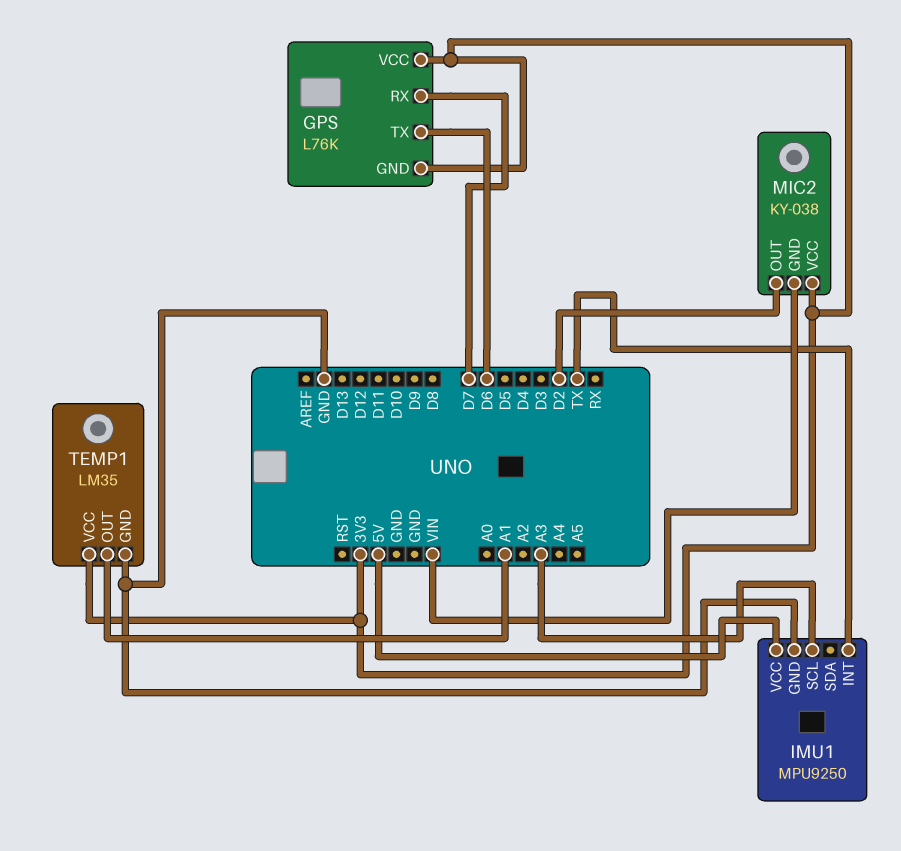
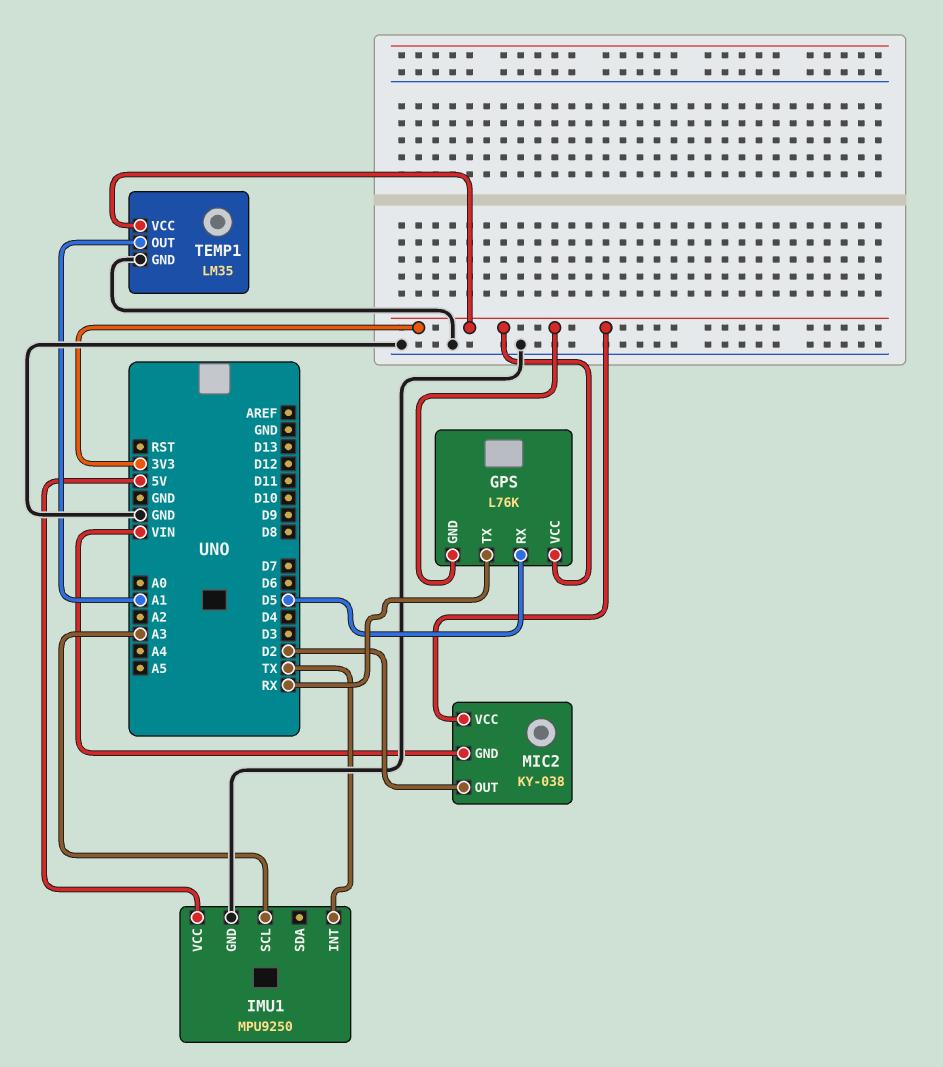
GPS pin RX: D7 -> D5
GPS pin TX: D6 -> RX

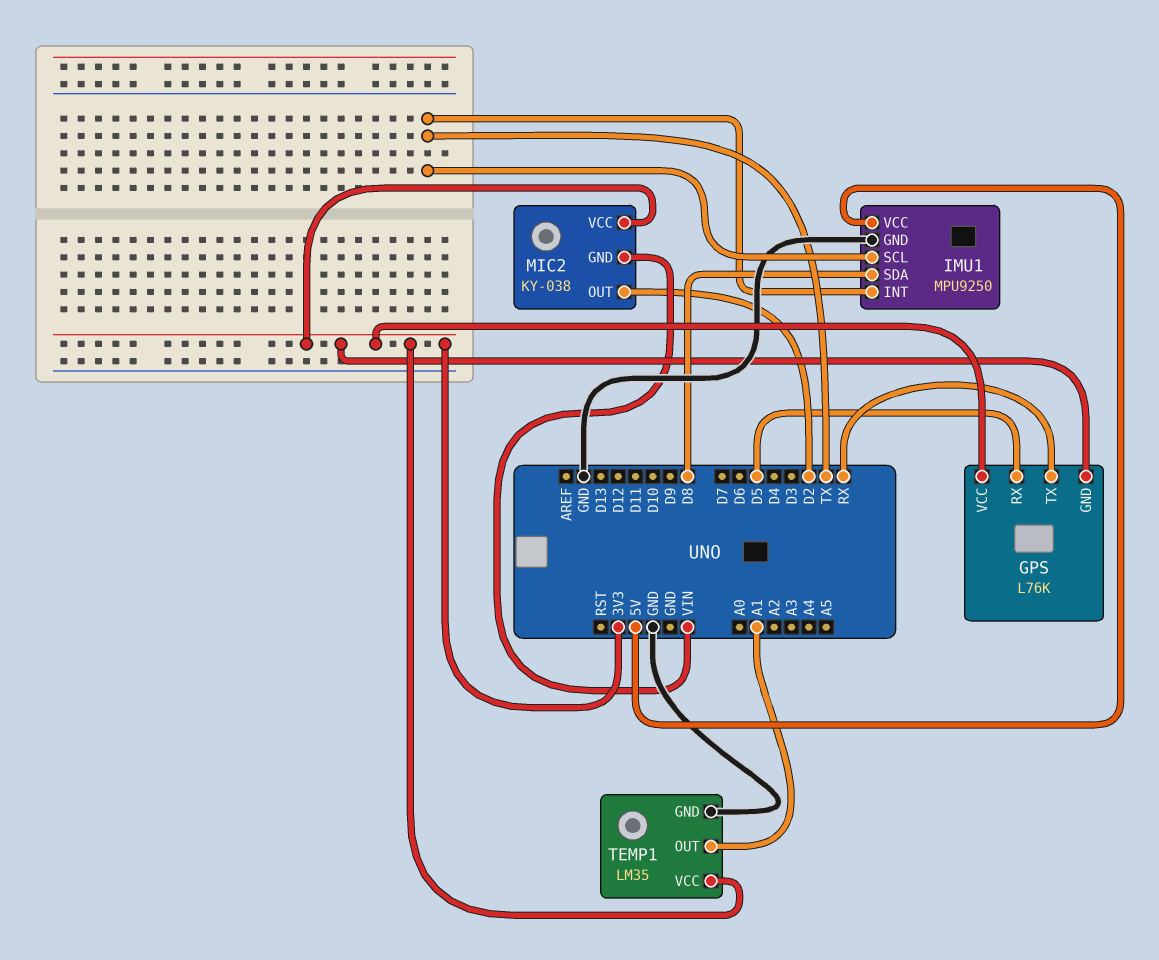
IMU1 pin SCL: A3 -> TX
IMU1 pin SDA: none -> D8

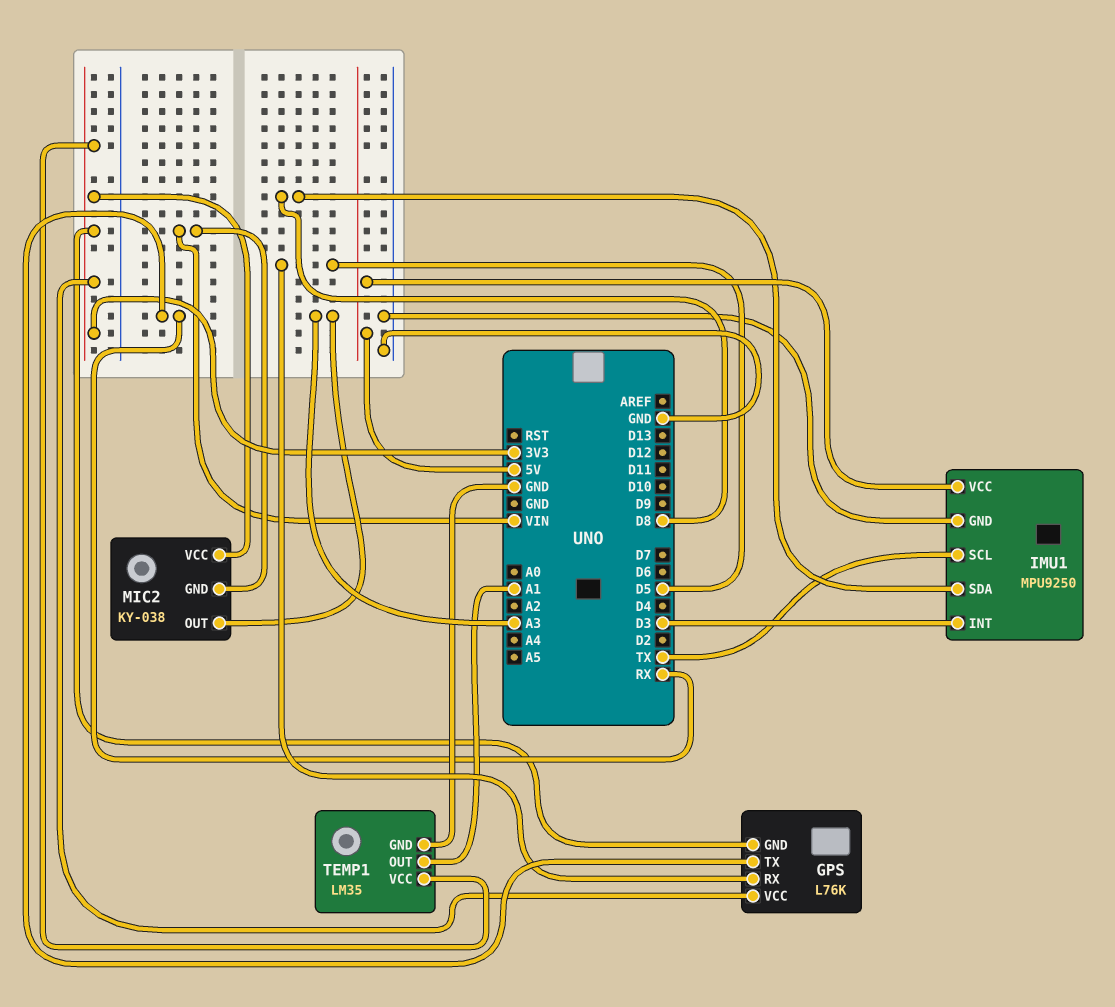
IMU1 pin INT: TX -> D3
MIC2 pin OUT: D2 -> A3

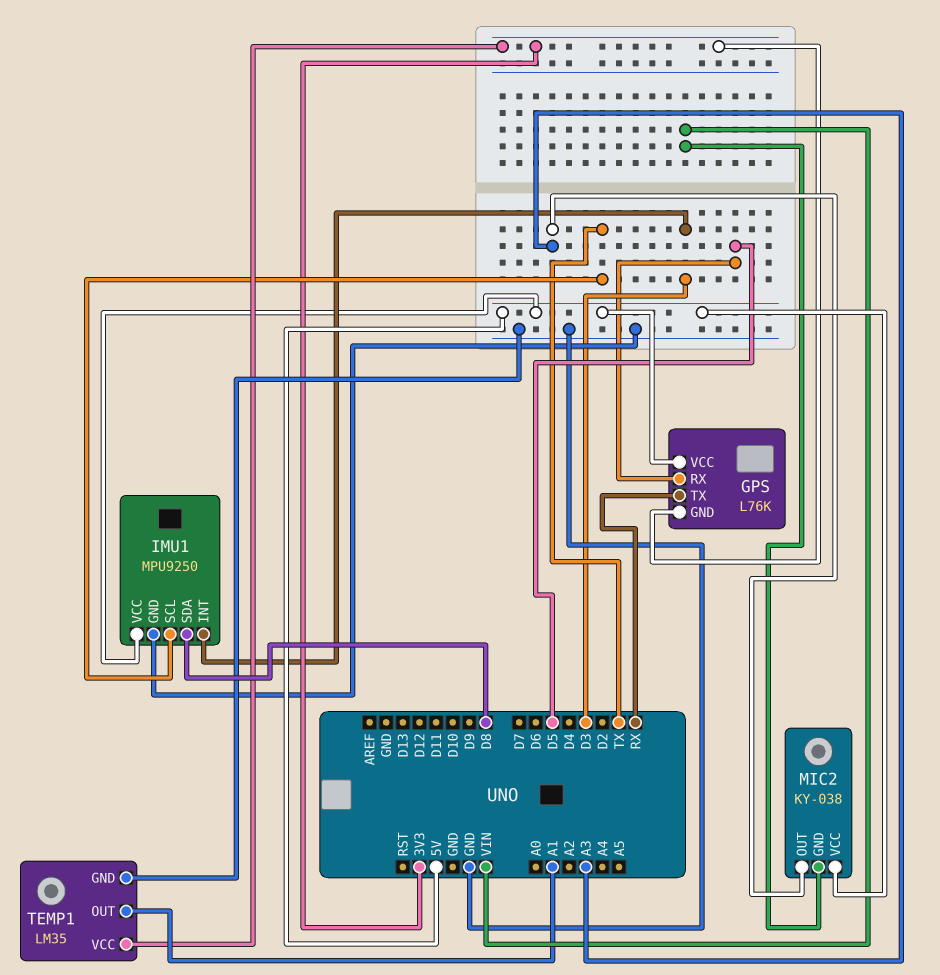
GPS pin VCC: 3V3 -> 5V
MIC2 pin VCC: 3V3 -> 5V

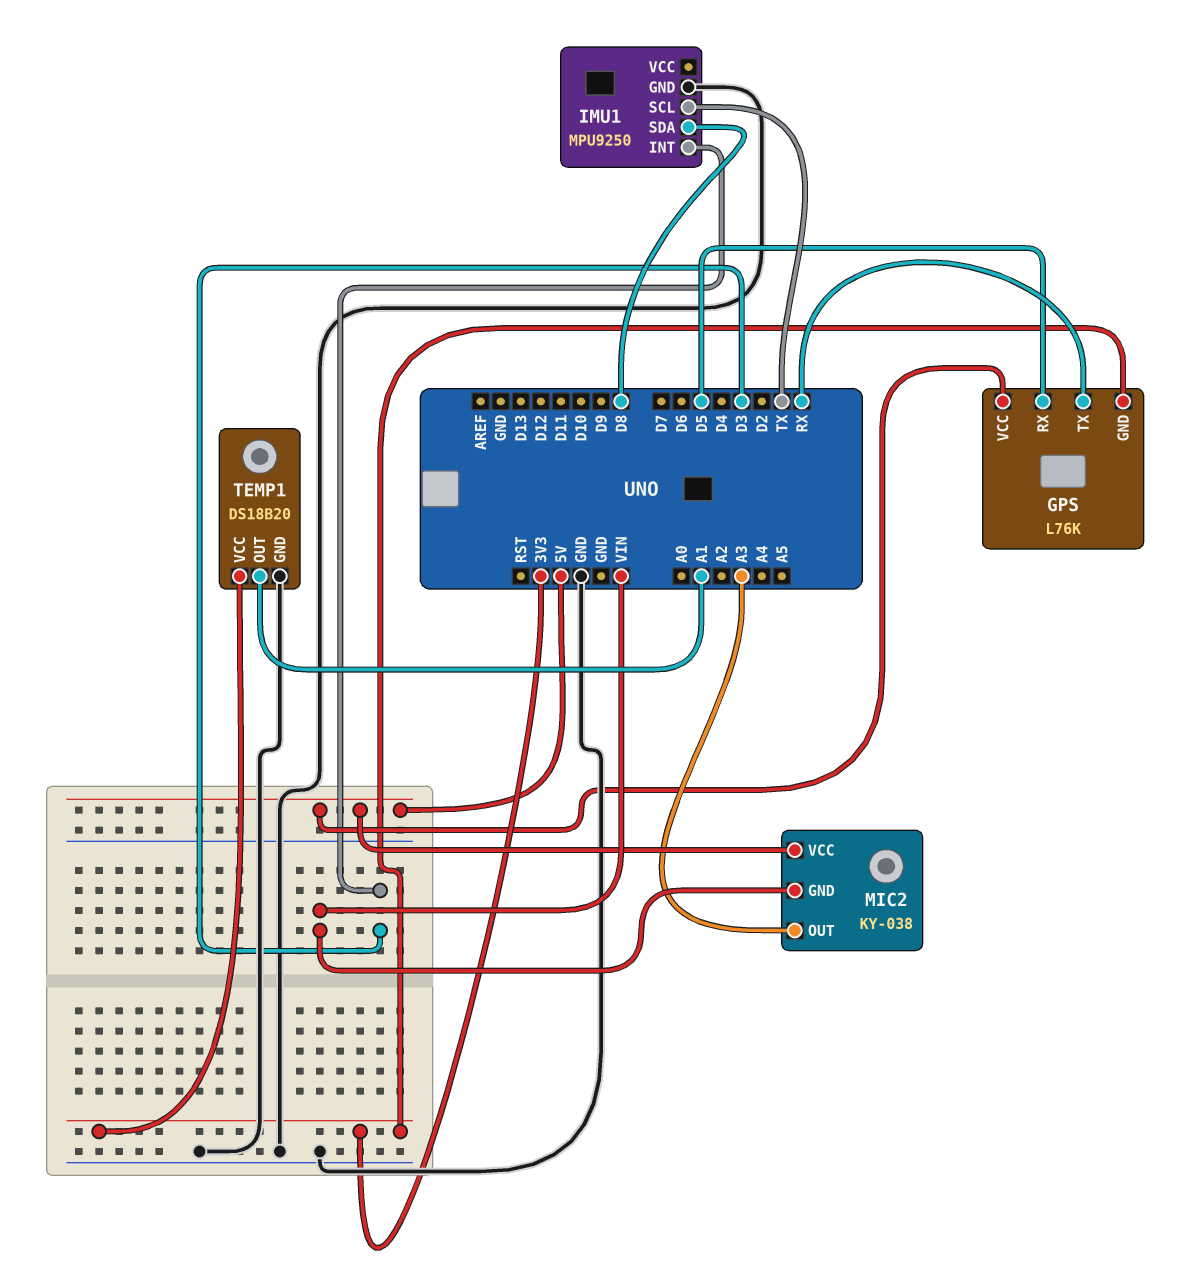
IMU1 pin VCC: 5V -> none
TEMP1: LM35 -> DS18B20

